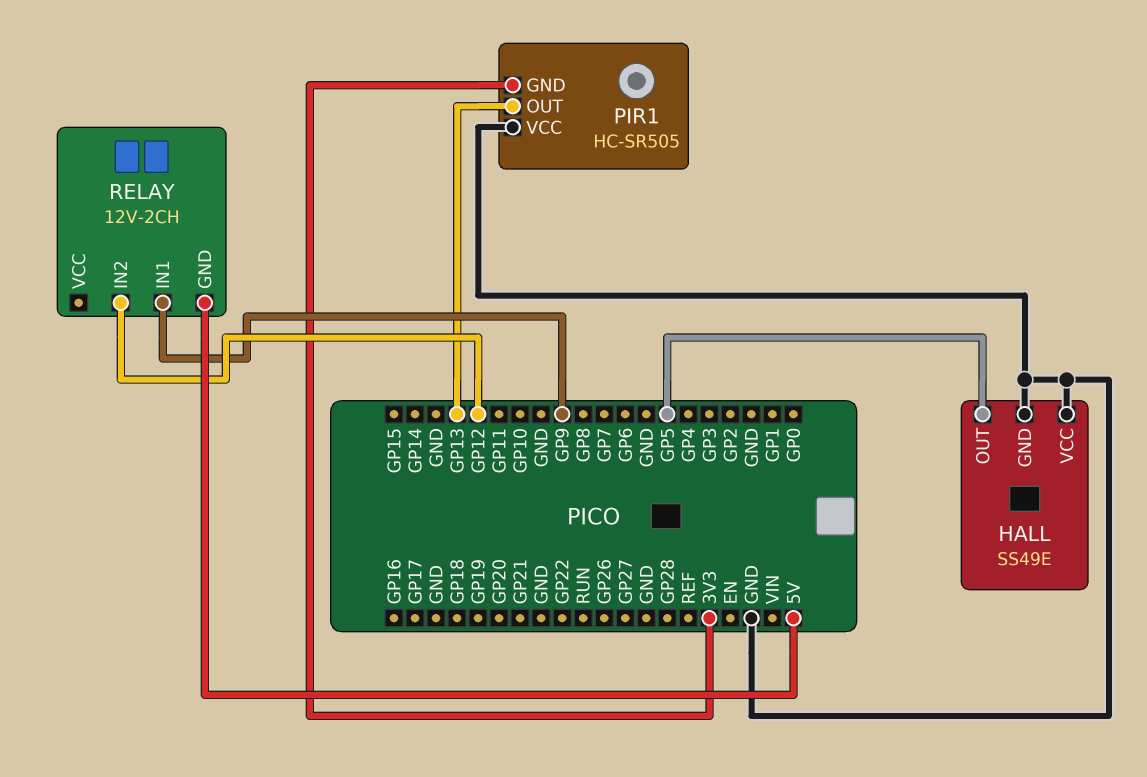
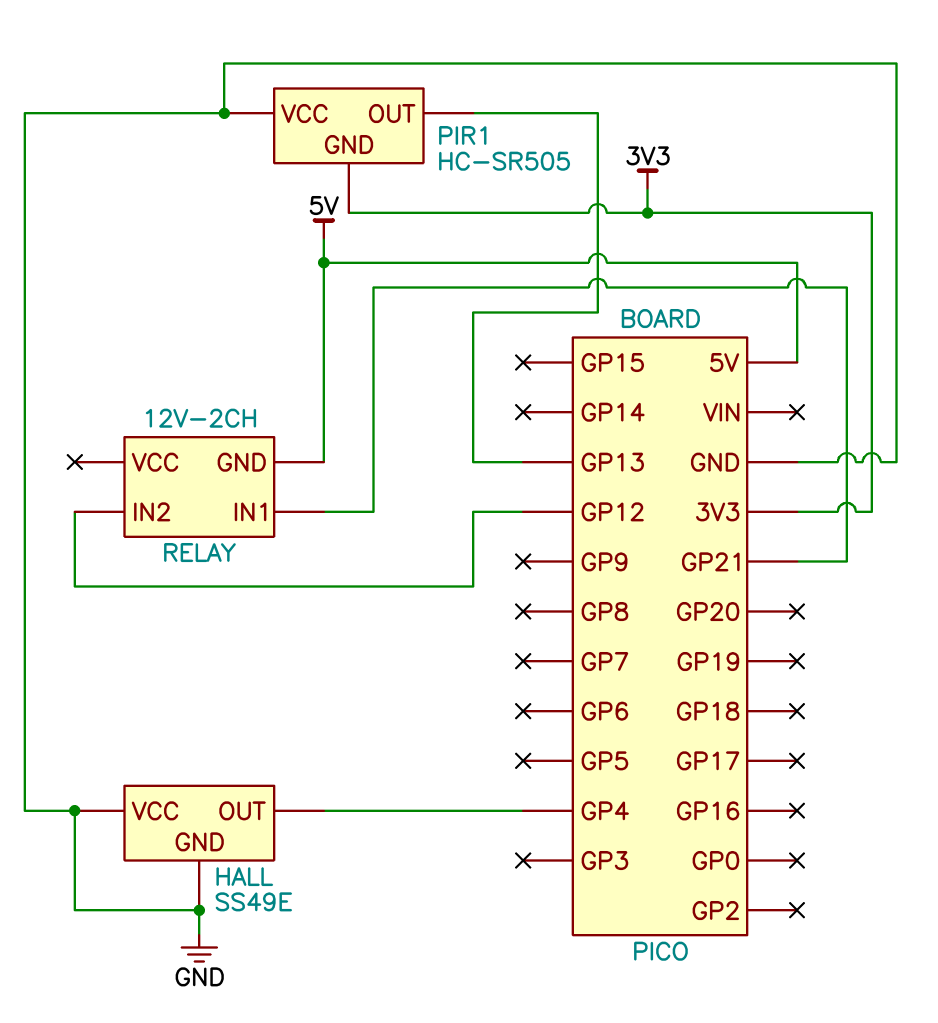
HALL pin OUT: GP5 -> GP4
RELAY pin IN1: GP9 -> GP21

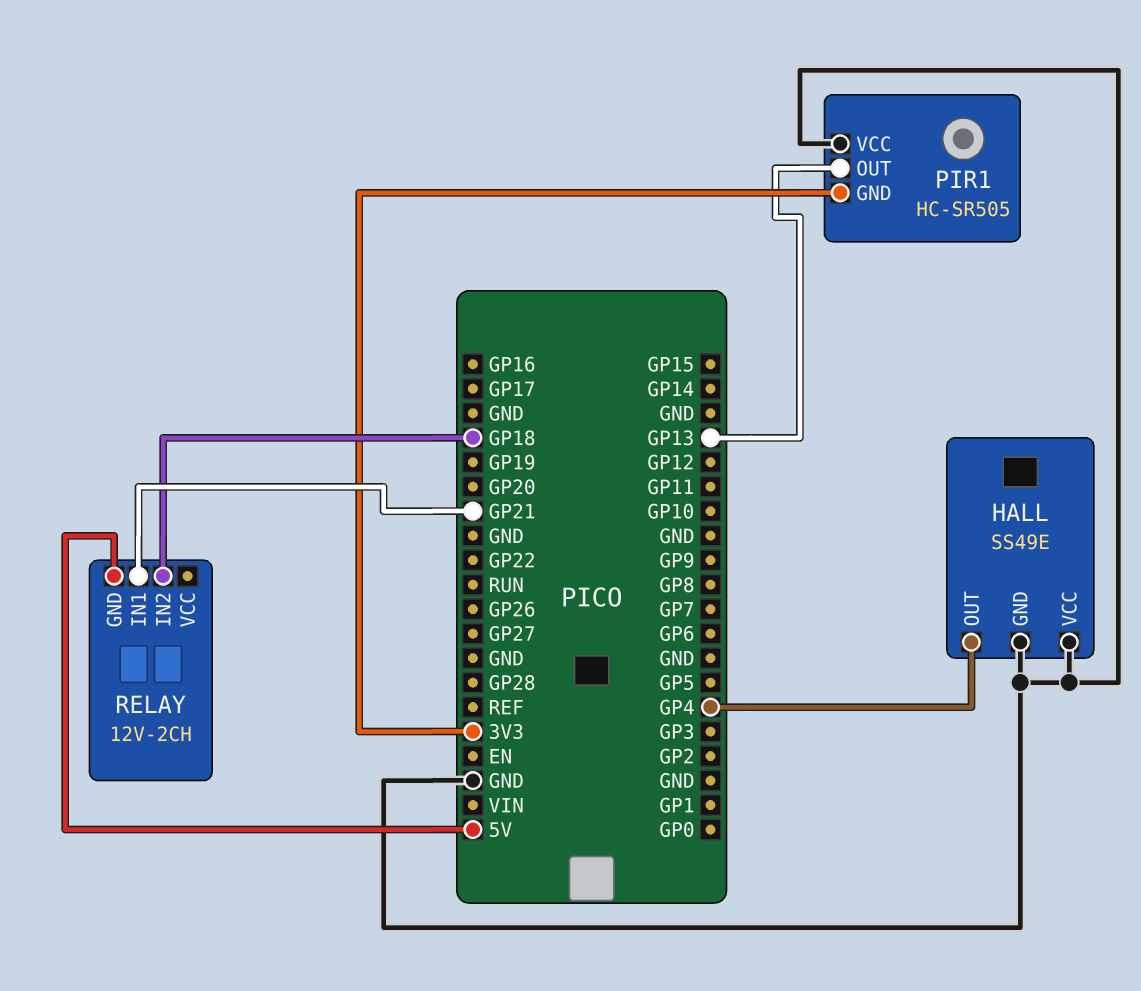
RELAY pin IN2: GP12 -> GP18

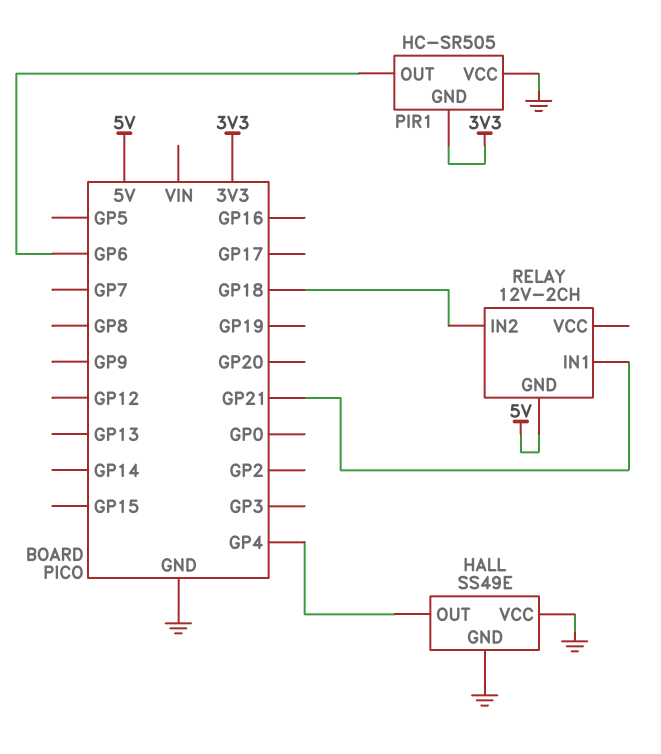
PIR1 pin OUT: GP13 -> GP6

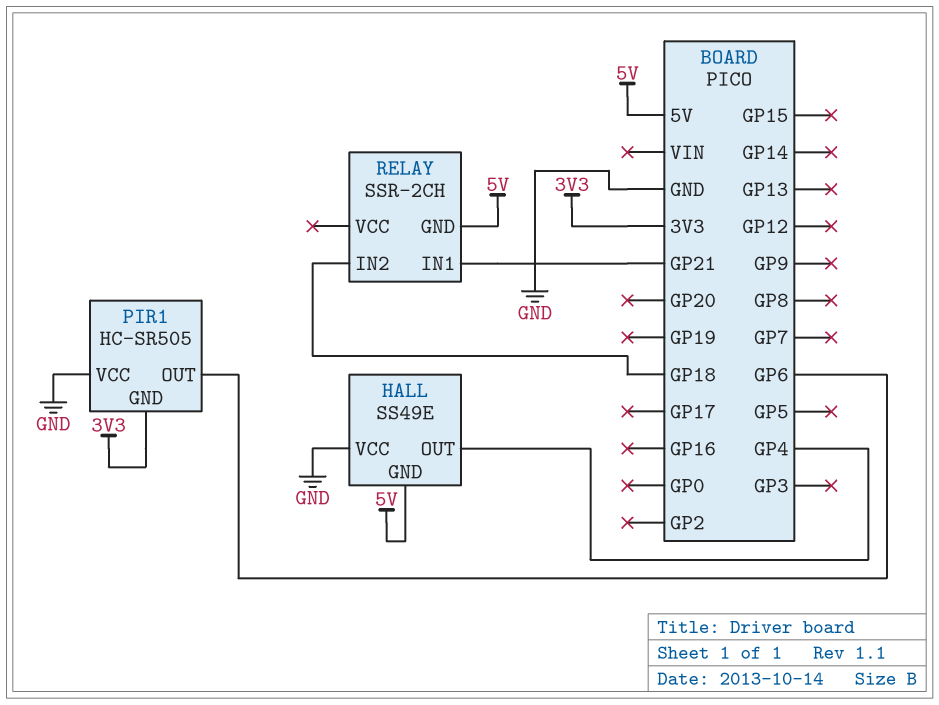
HALL pin GND: GND -> 5V
RELAY: 12V-2CH -> SSR-2CH

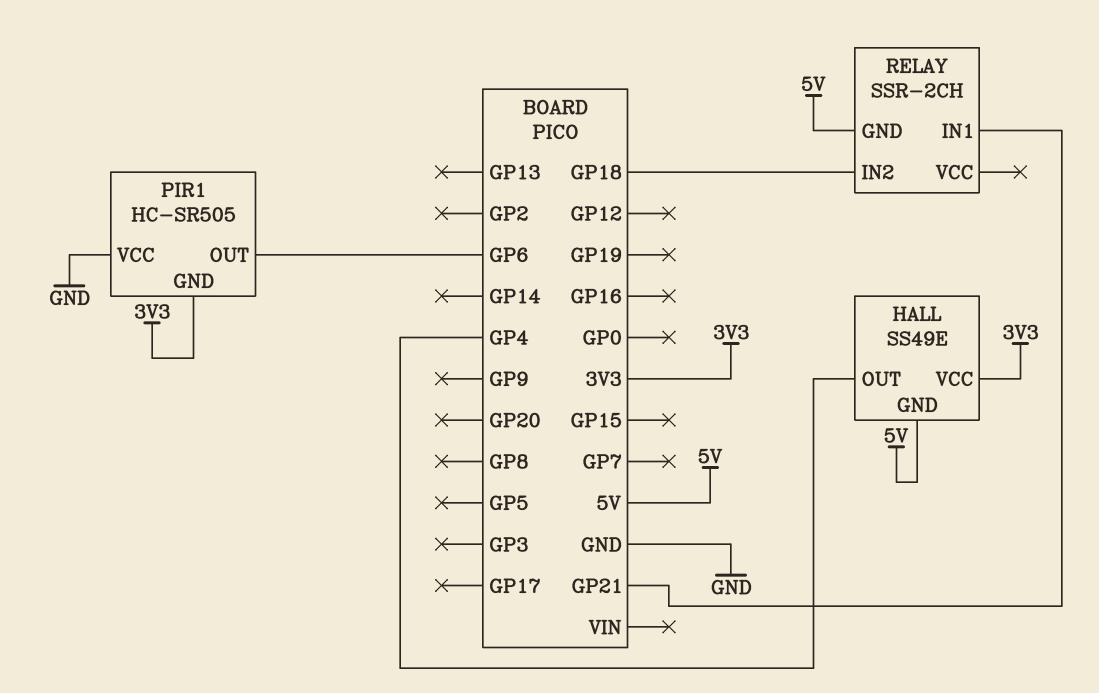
HALL pin VCC: GND -> 3V3

